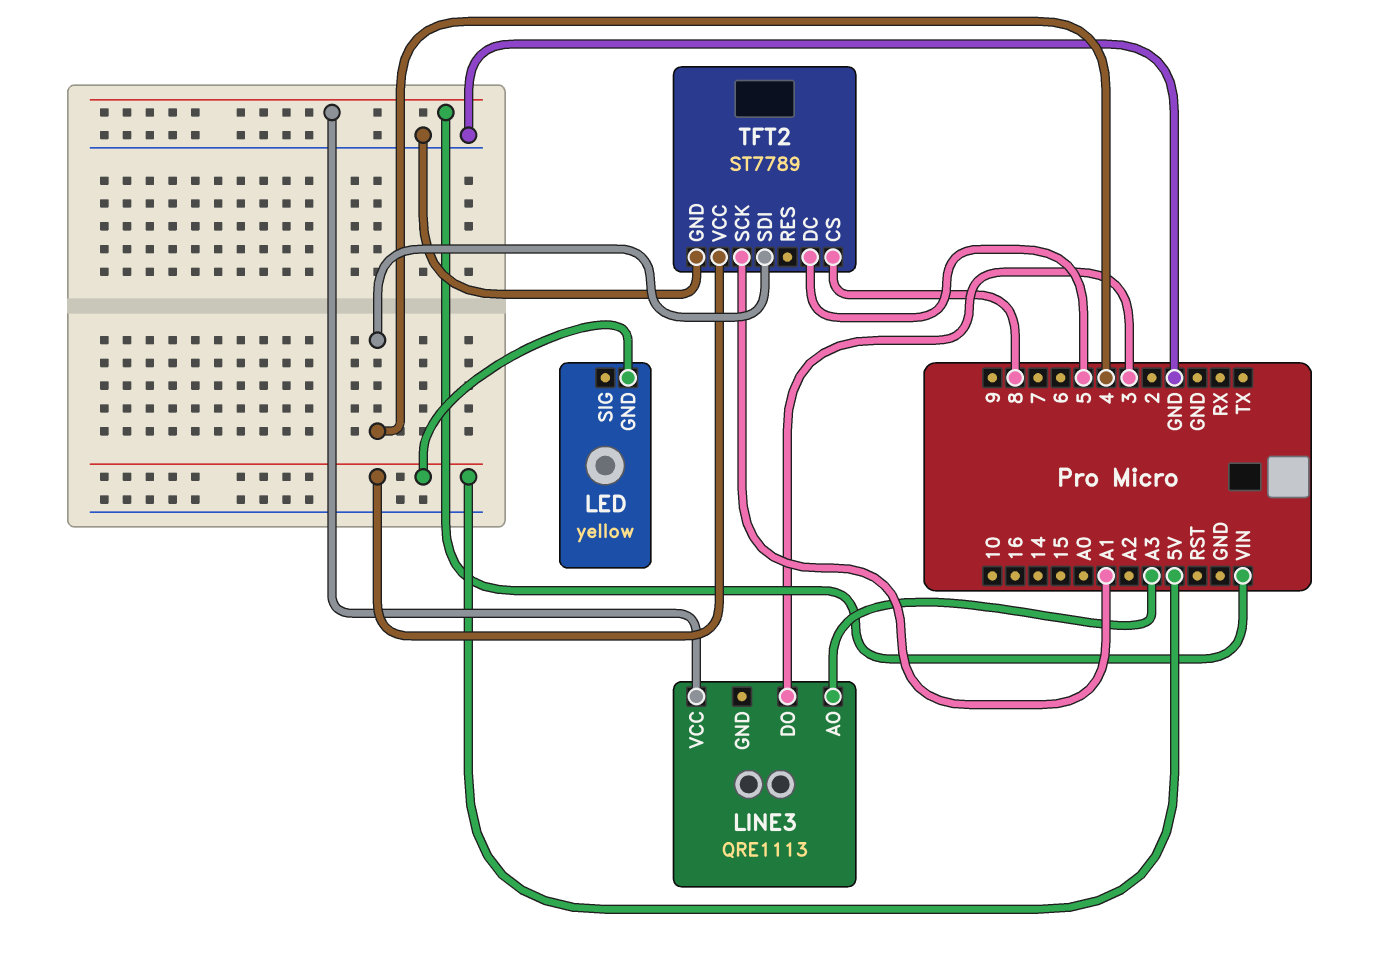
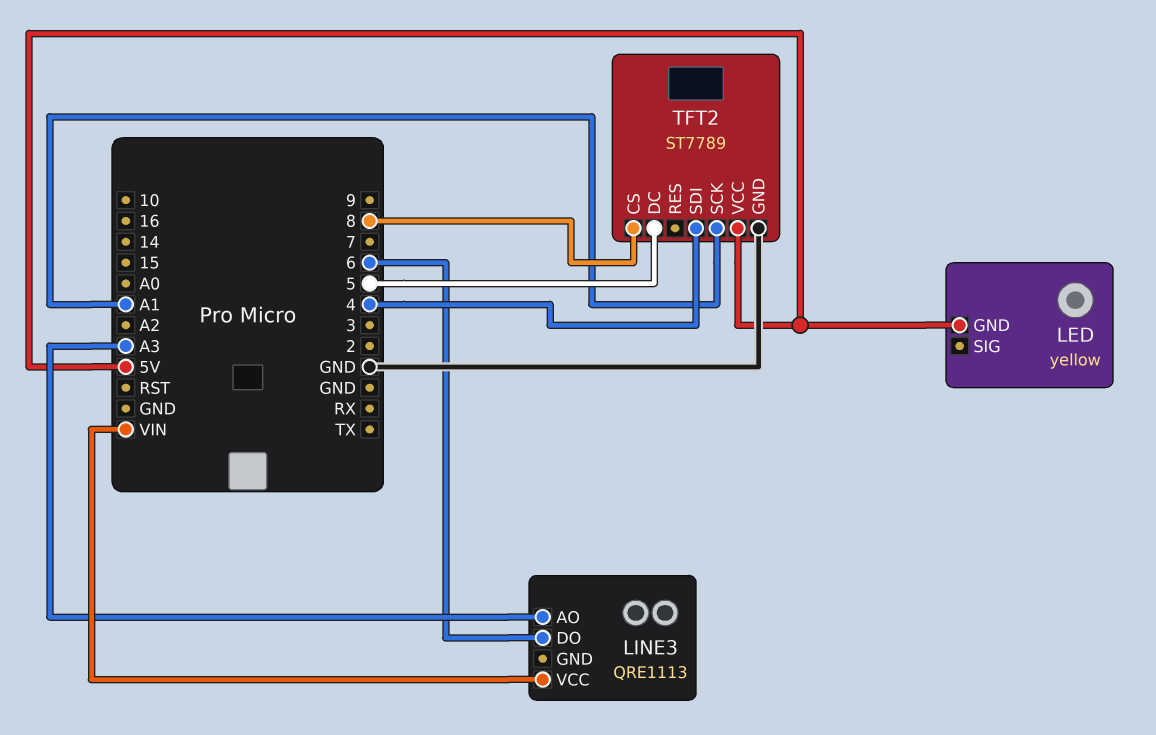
LINE3 pin DO: 3 -> 6

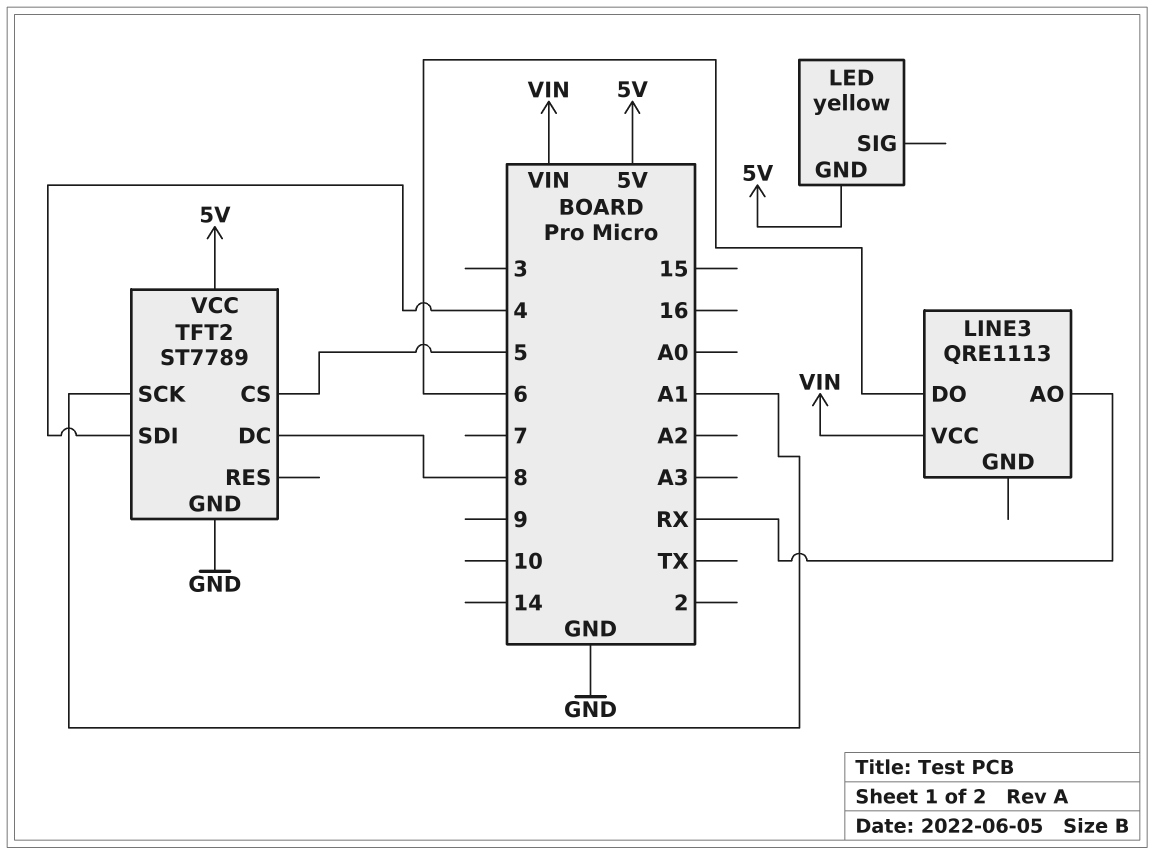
LINE3 pin AO: A3 -> RX
TFT2 pin CS: 8 -> 5
TFT2 pin DC: 5 -> 8

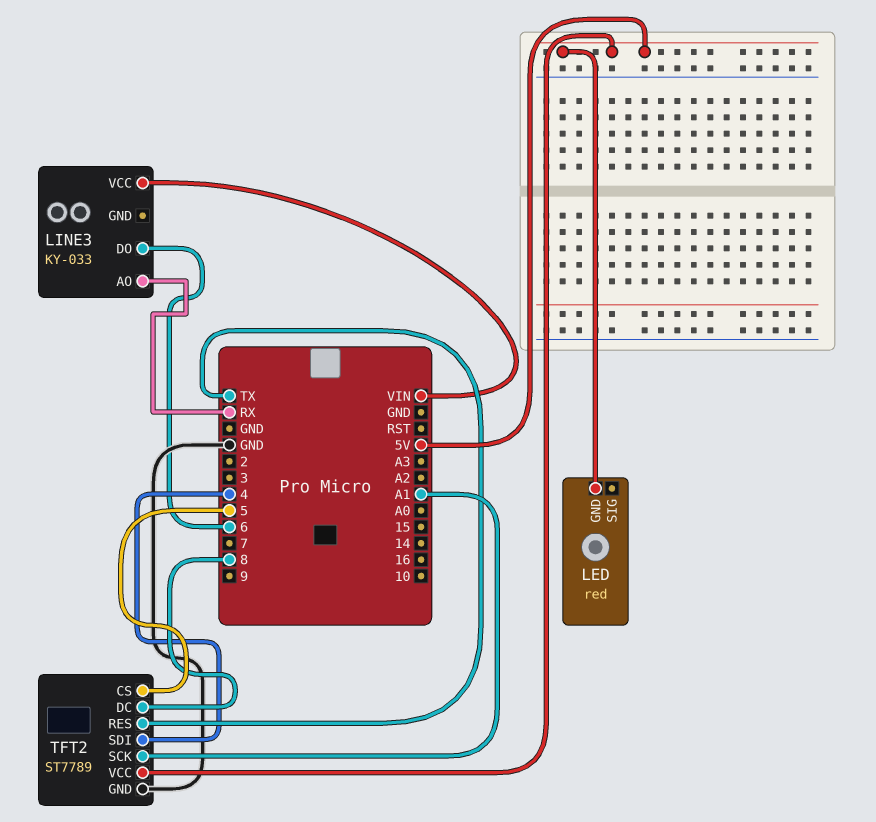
LED: yellow -> red
LINE3: QRE1113 -> KY-033
TFT2 pin RES: none -> TX

